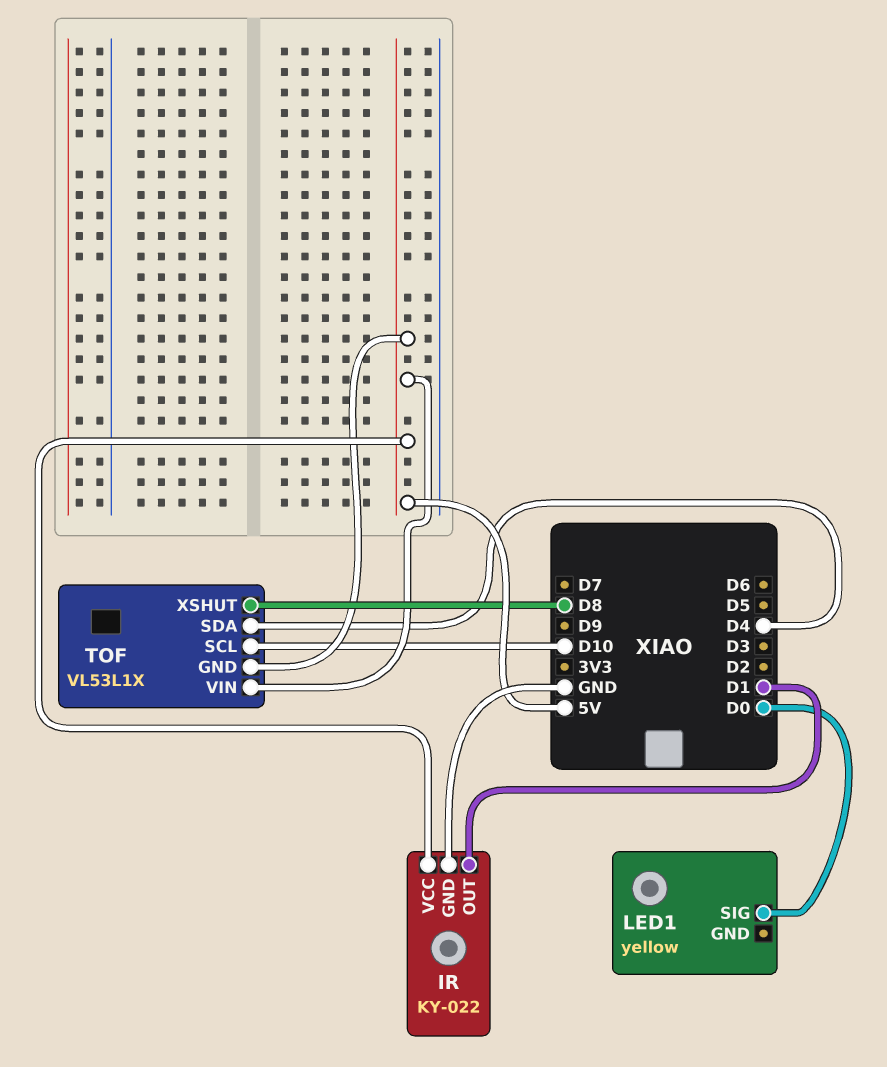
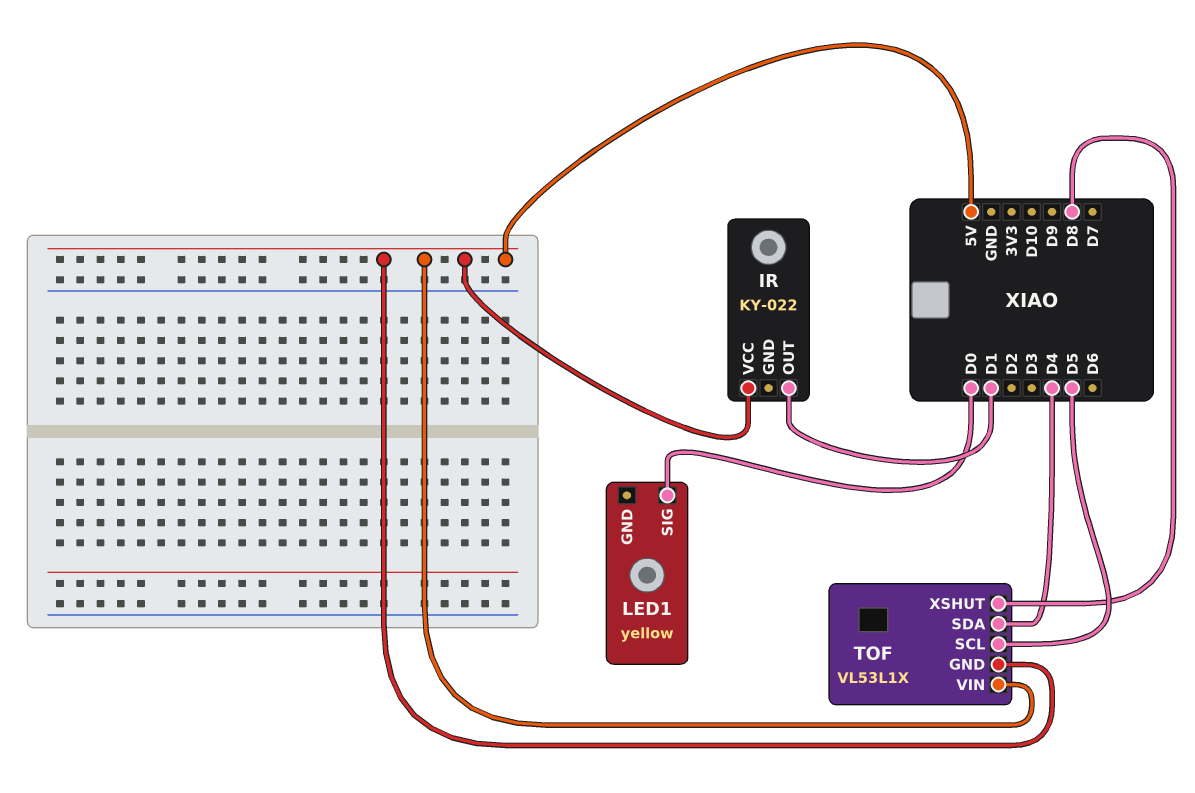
IR pin GND: GND -> none
TOF pin SCL: D10 -> D5

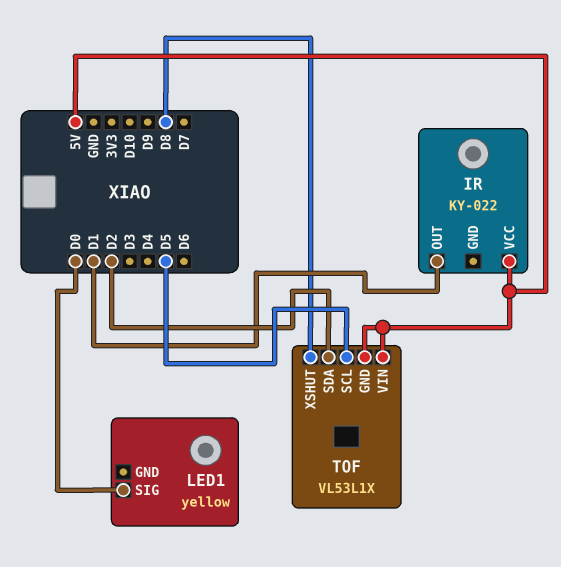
TOF pin SDA: D4 -> D2

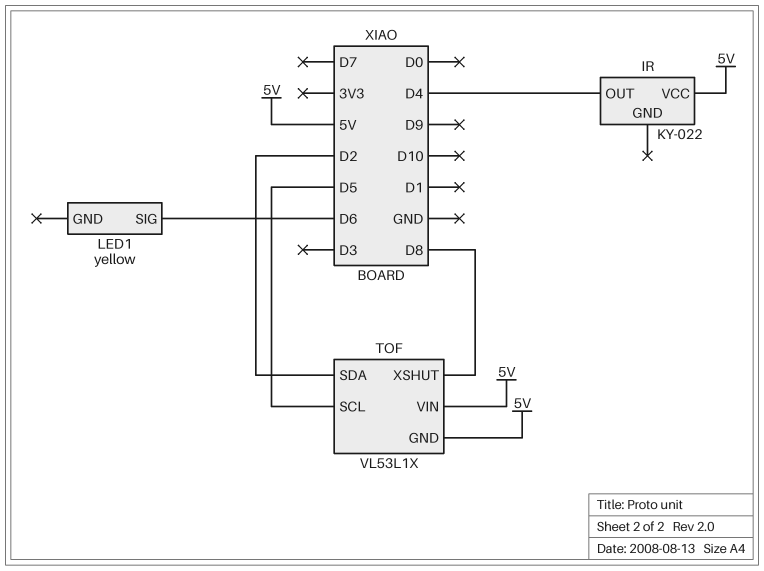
IR pin OUT: D1 -> D4
LED1 pin SIG: D0 -> D6

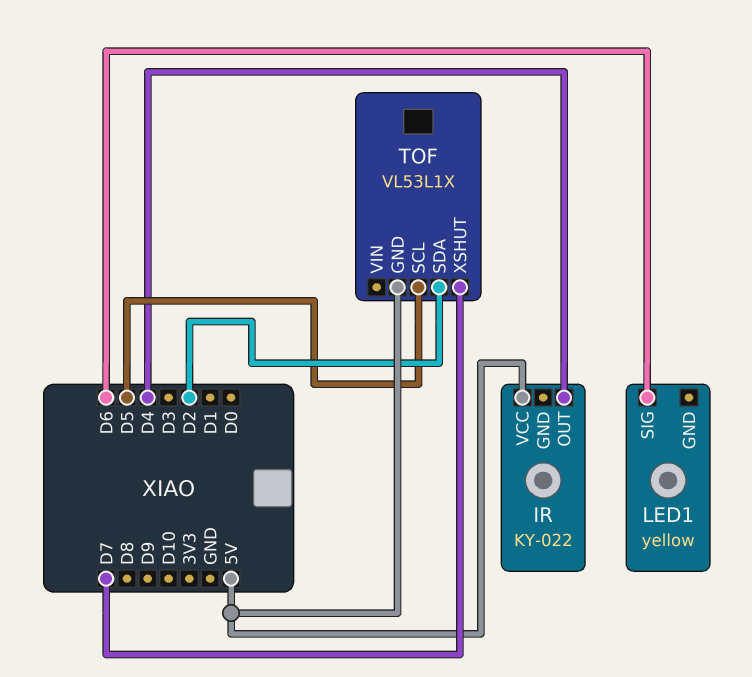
TOF pin VIN: 5V -> none
TOF pin XSHUT: D8 -> D7

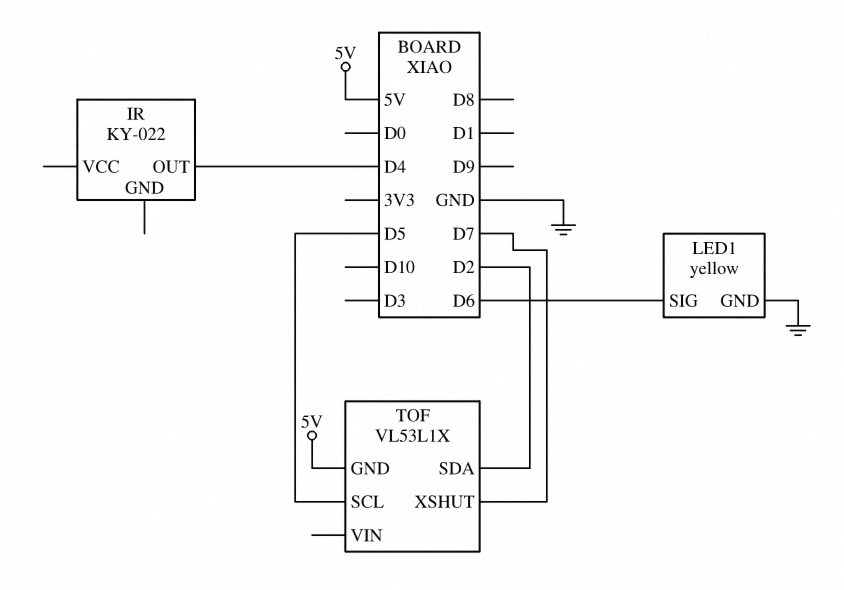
IR pin VCC: 5V -> none
LED1 pin GND: none -> GND

